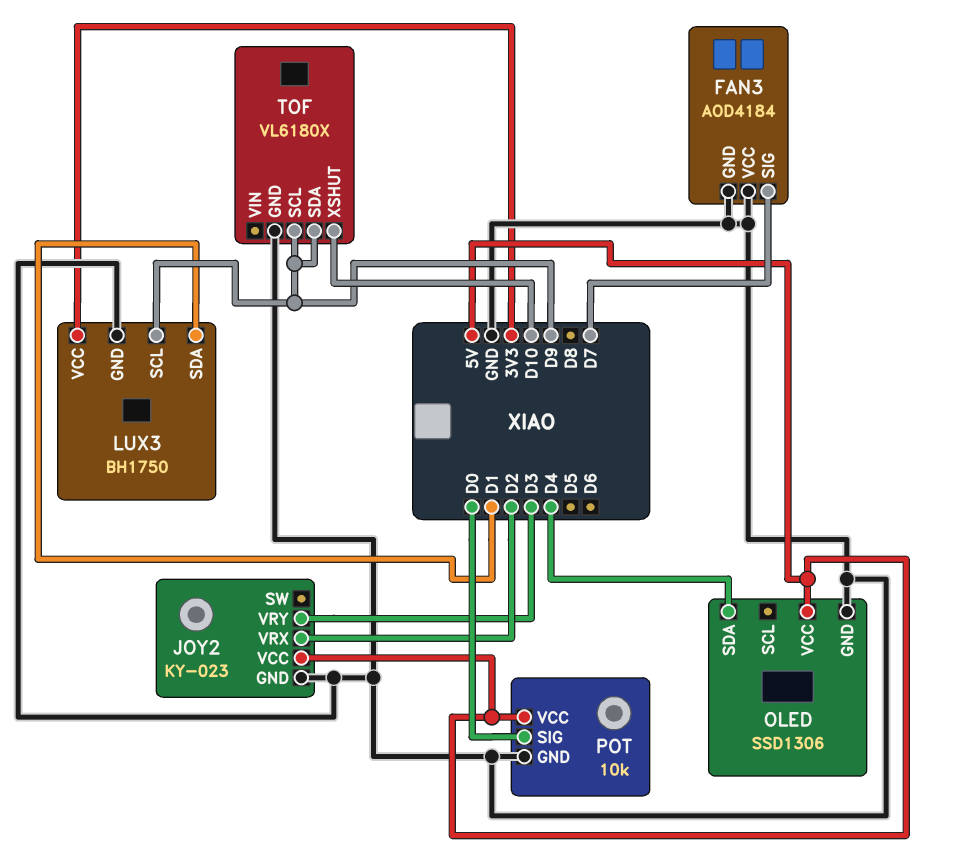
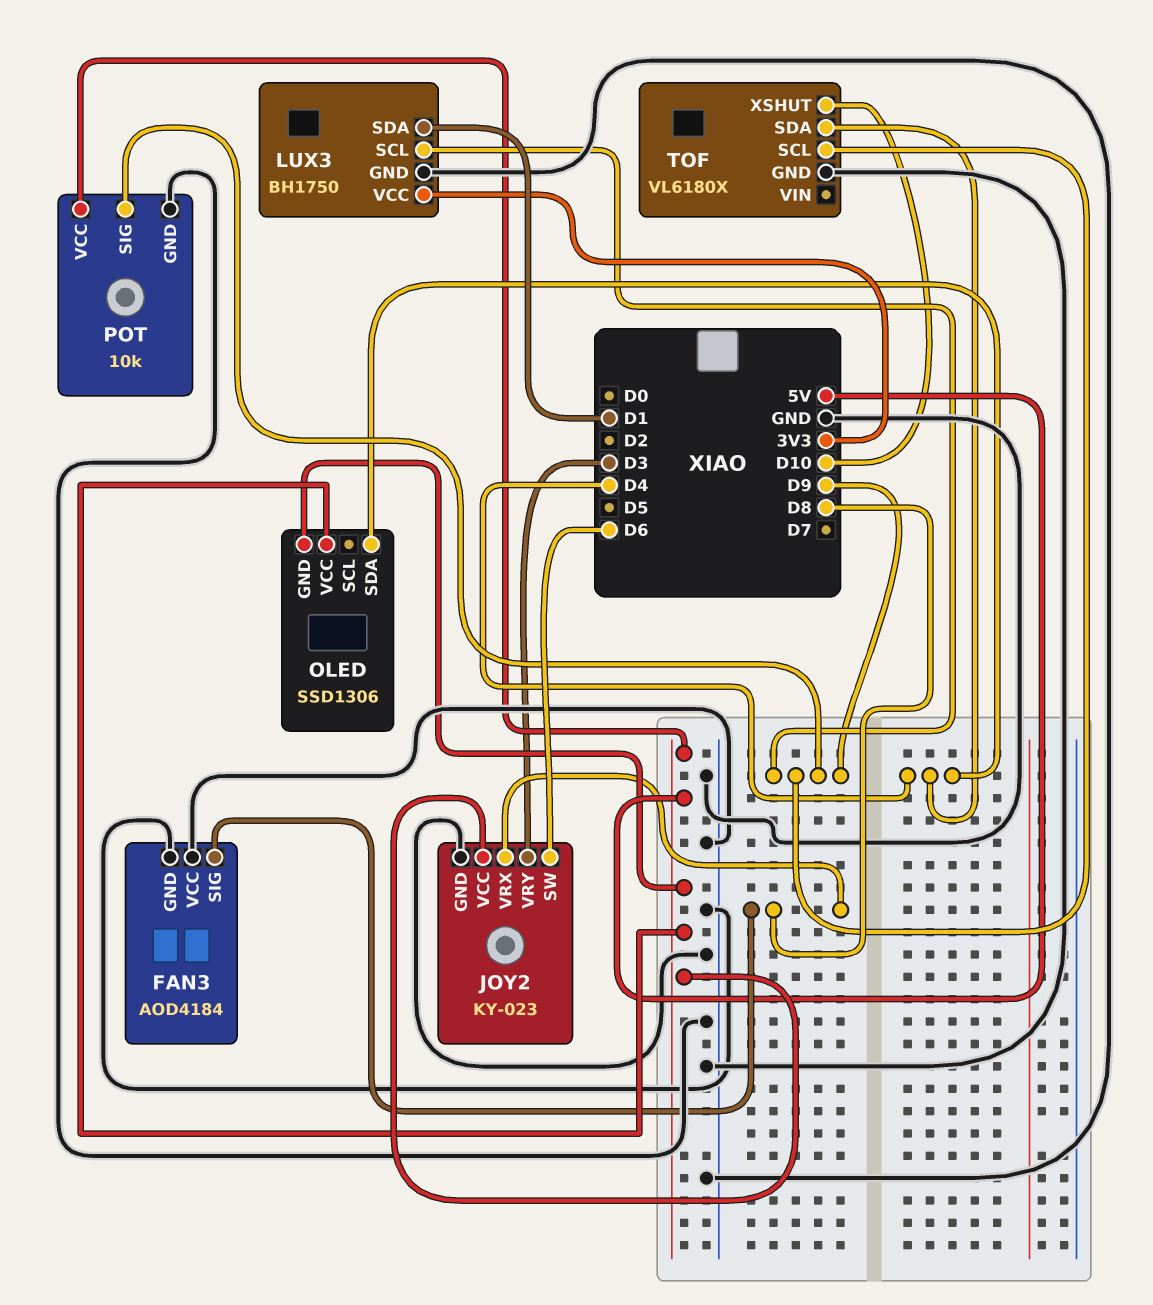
FAN3 pin SIG: D7 -> D8
JOY2 pin SW: none -> D6
JOY2 pin VRX: D2 -> D8
OLED pin GND: GND -> 5V
POT pin SIG: D0 -> D9
TOF pin SDA: D9 -> D4

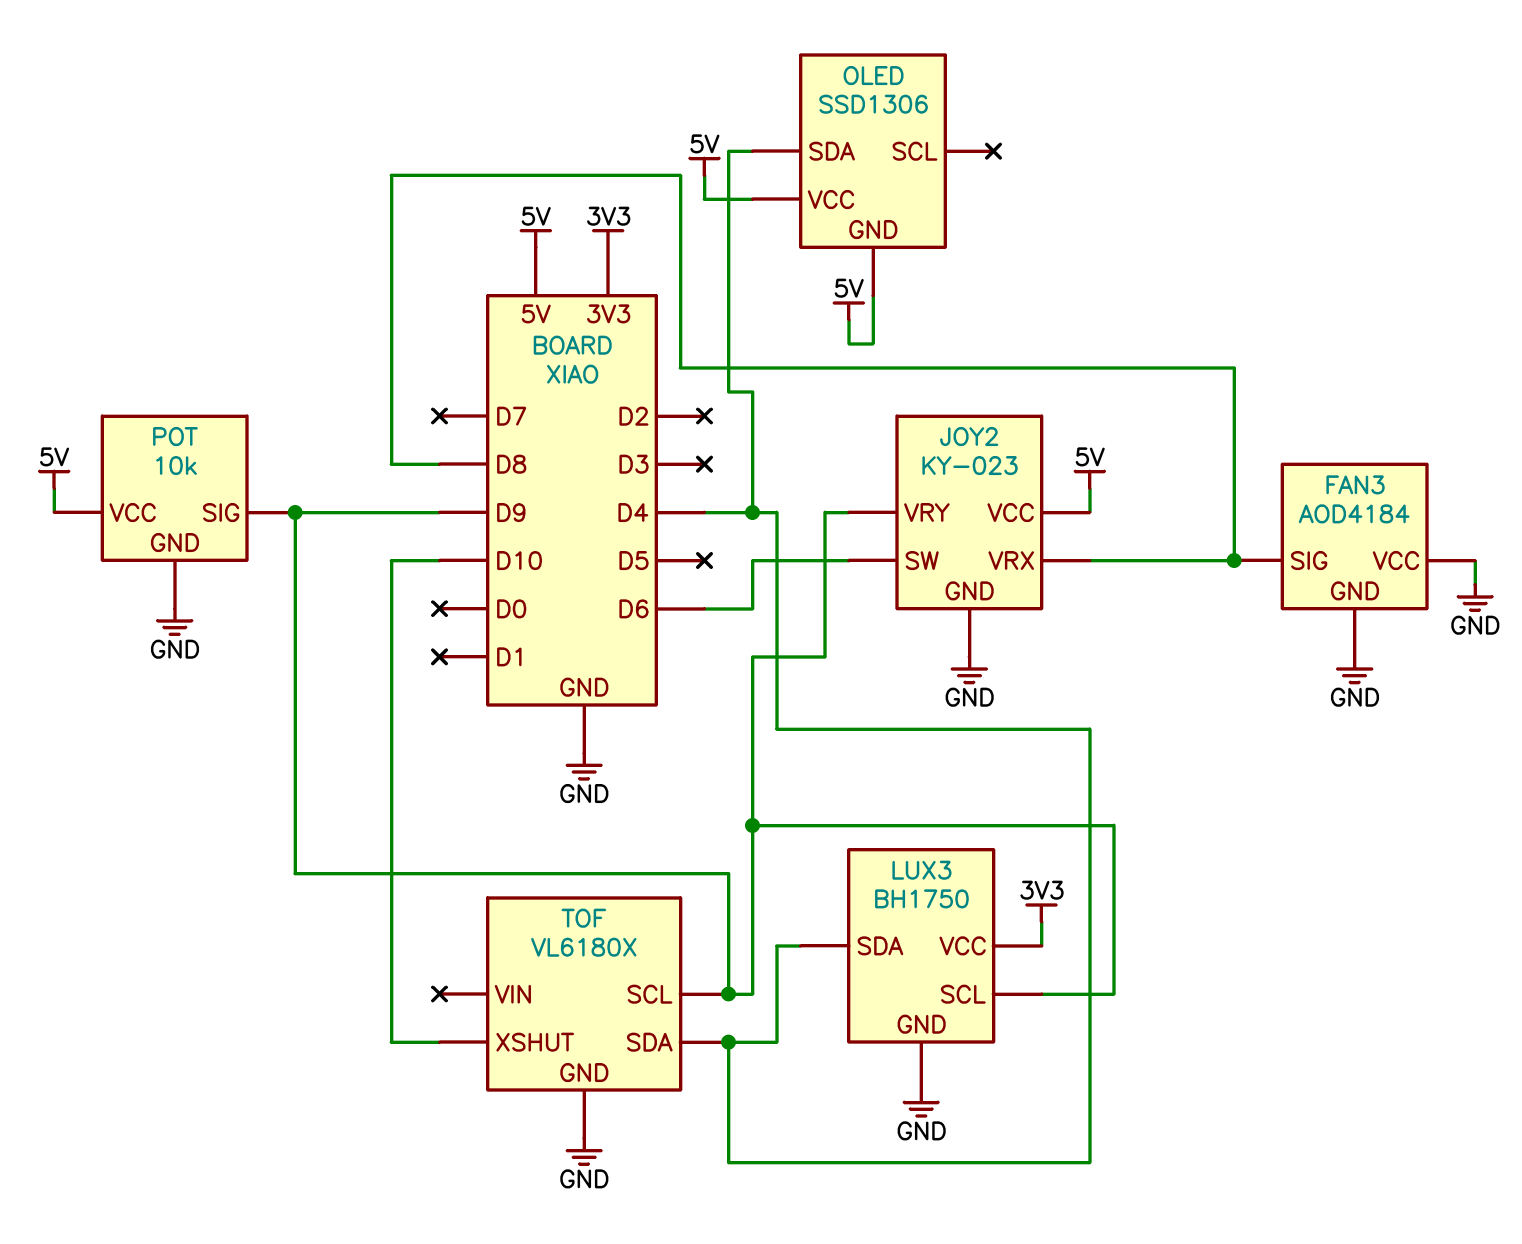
JOY2 pin VRY: D3 -> D9
LUX3 pin SDA: D1 -> D4

